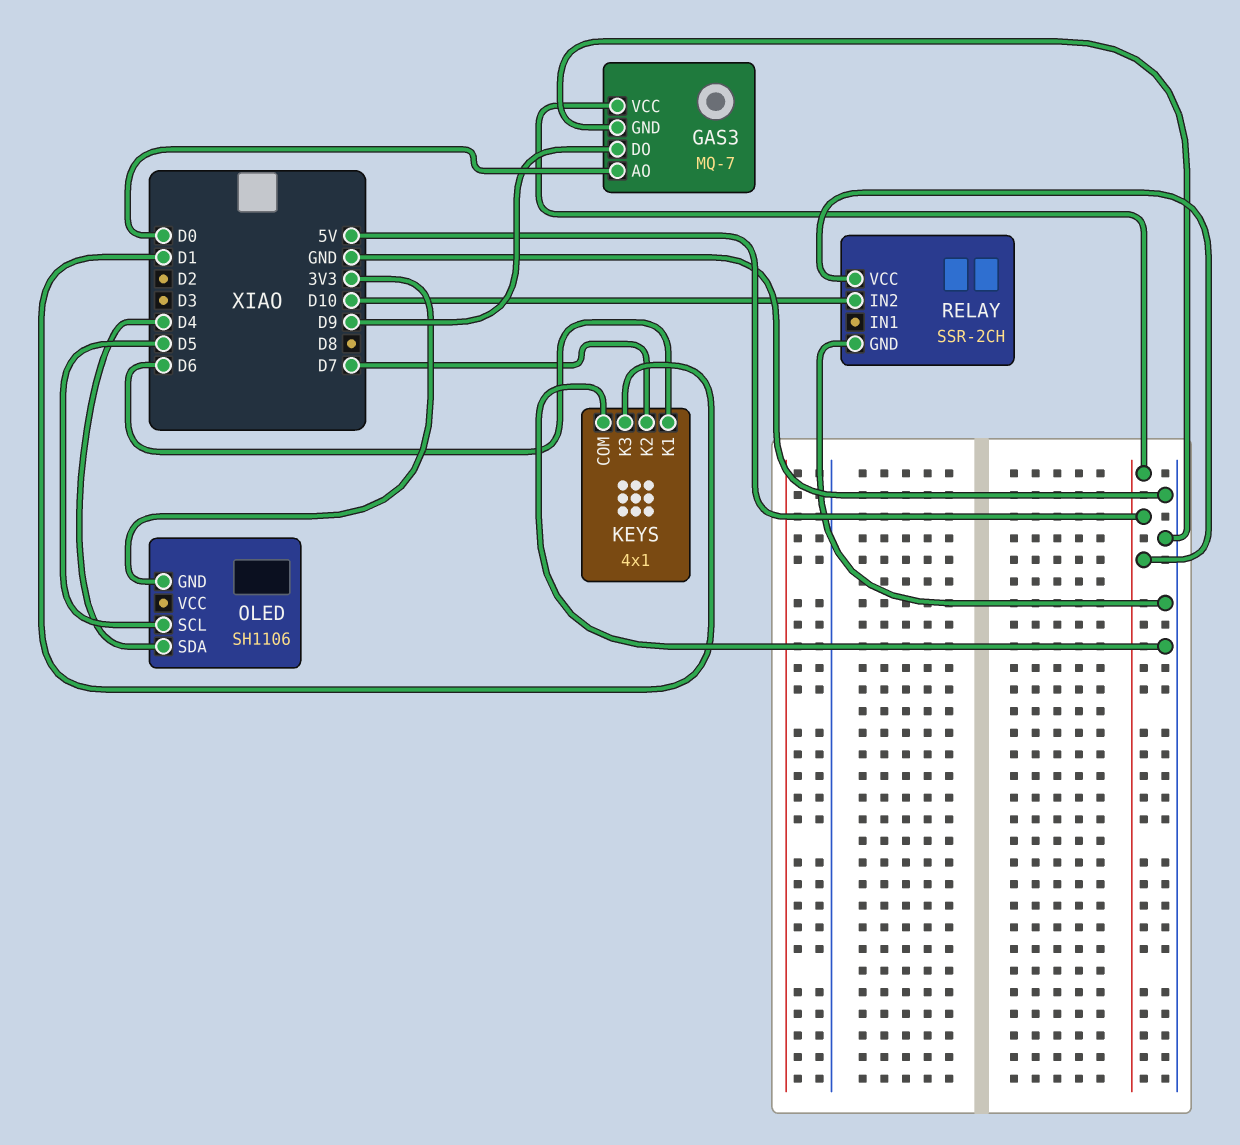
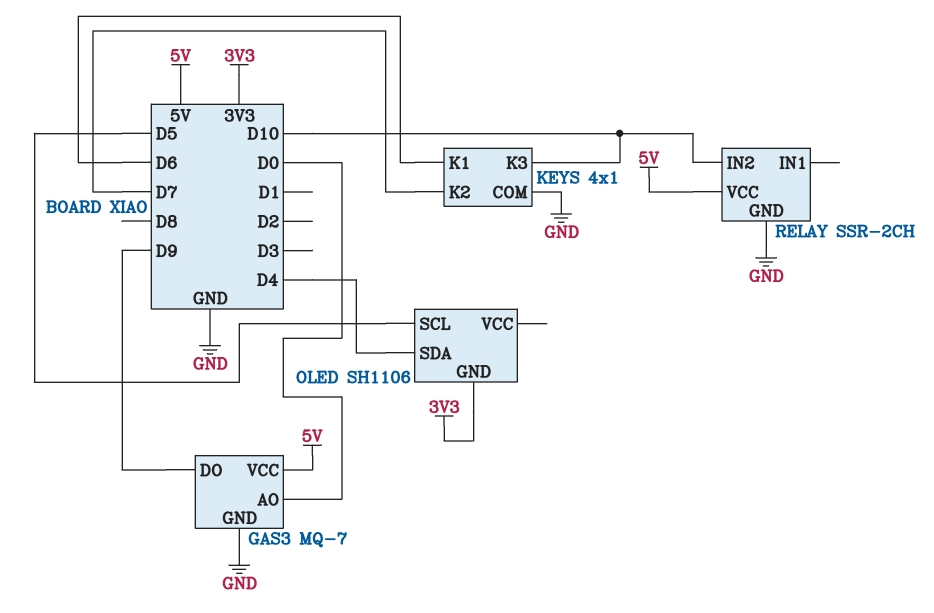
KEYS pin K3: D1 -> D10

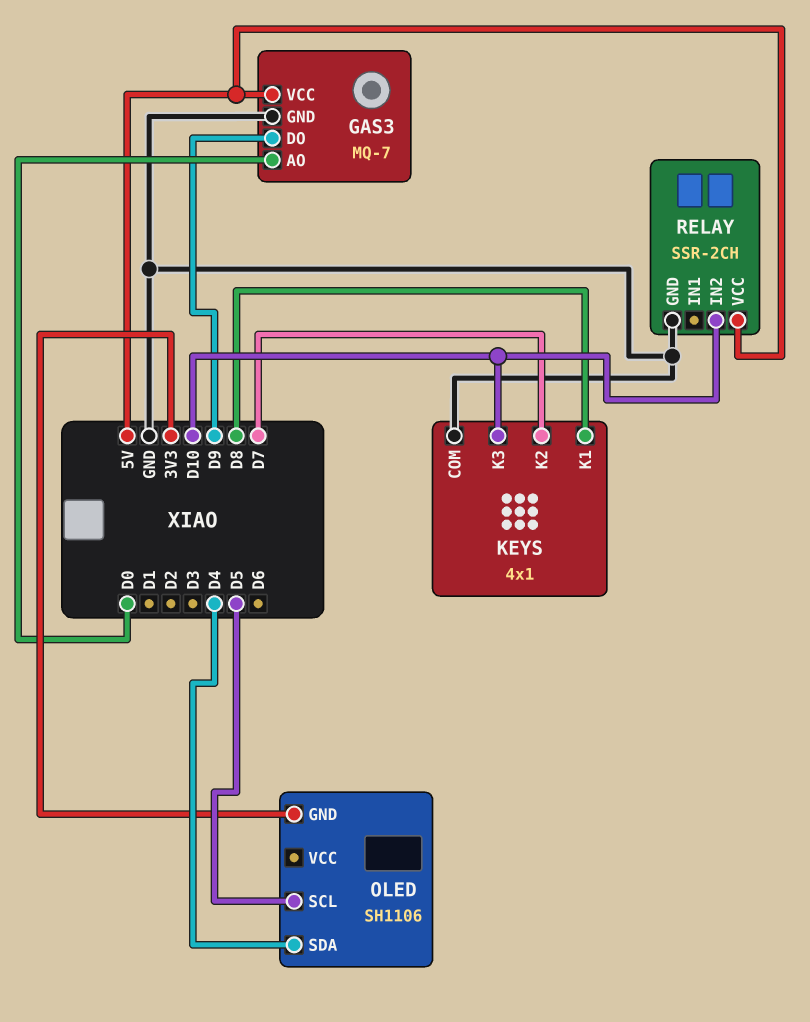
KEYS pin K1: D6 -> D8

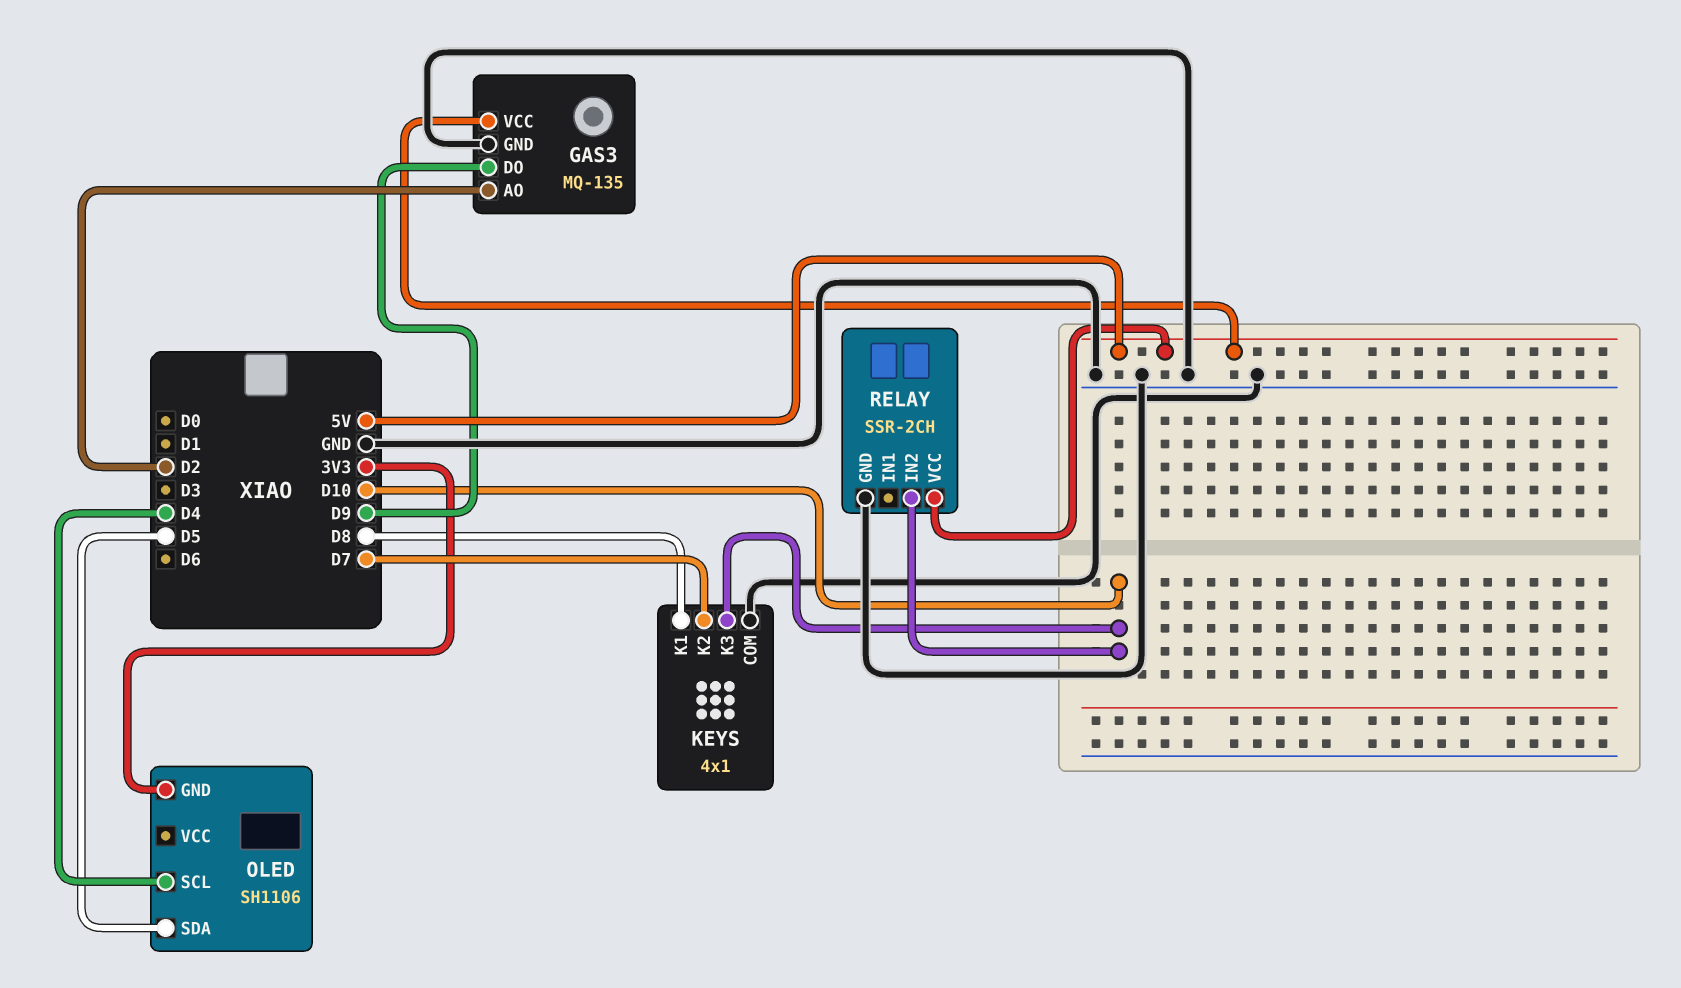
GAS3: MQ-7 -> MQ-135
GAS3 pin AO: D0 -> D2
OLED pin SCL: D5 -> D4
OLED pin SDA: D4 -> D5

